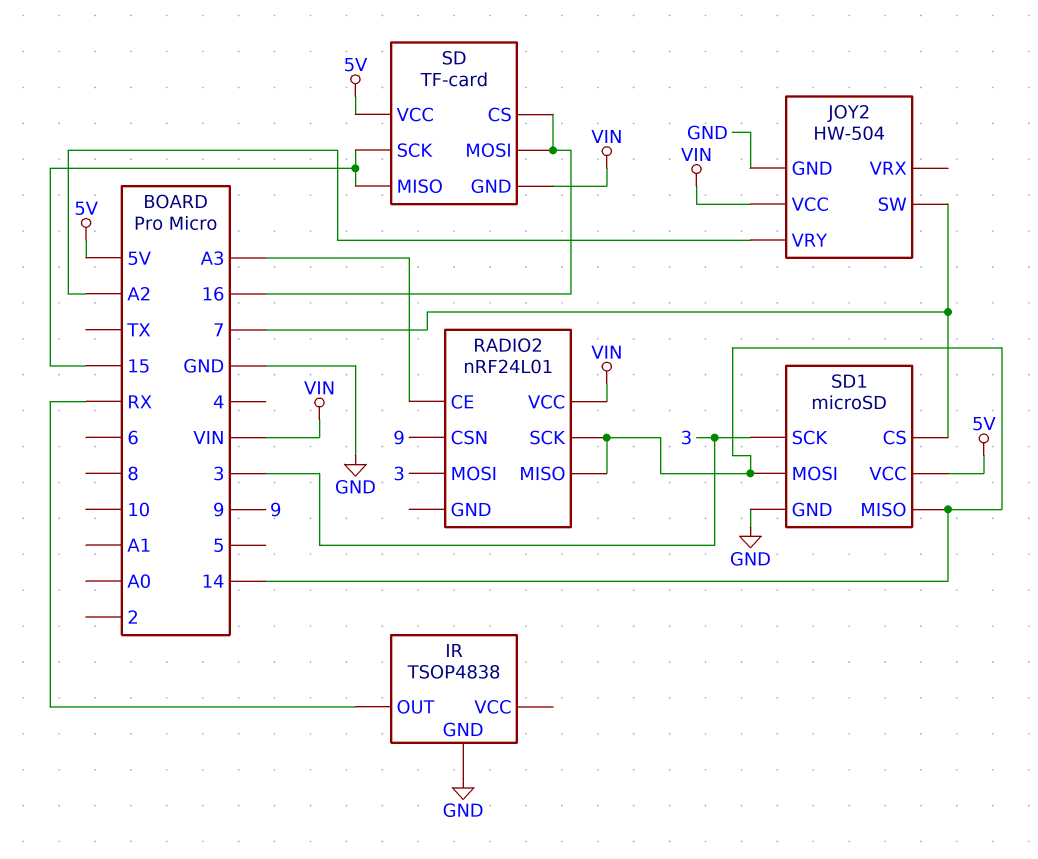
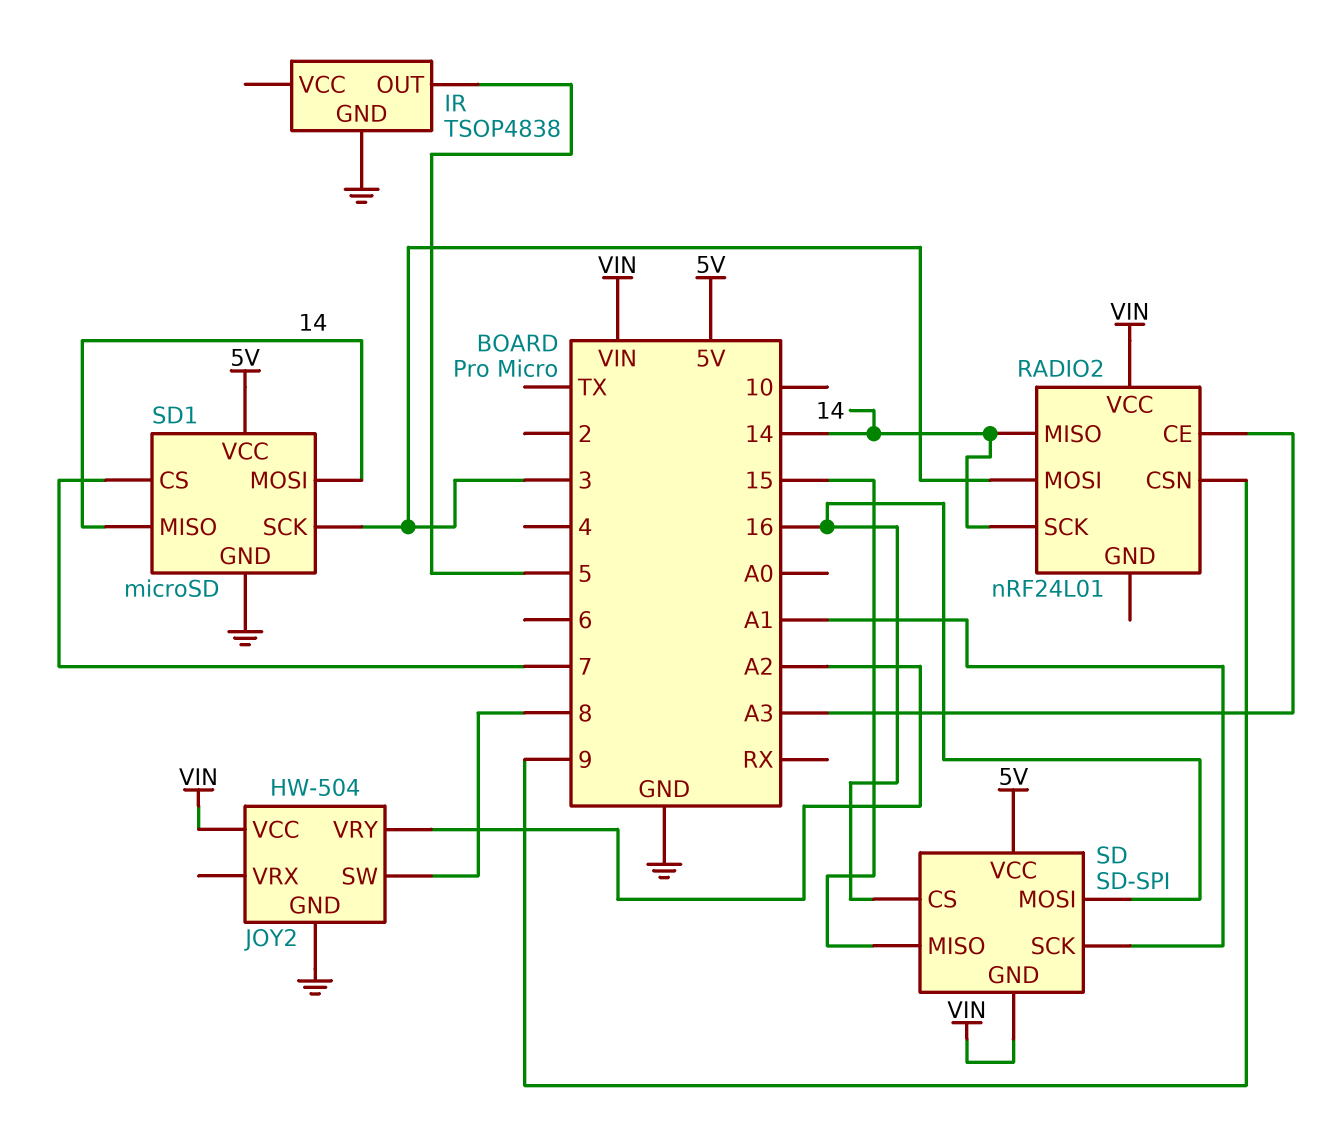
IR pin OUT: RX -> 5
JOY2 pin SW: 7 -> 8
SD: TF-card -> SD-SPI
SD pin SCK: 15 -> A1

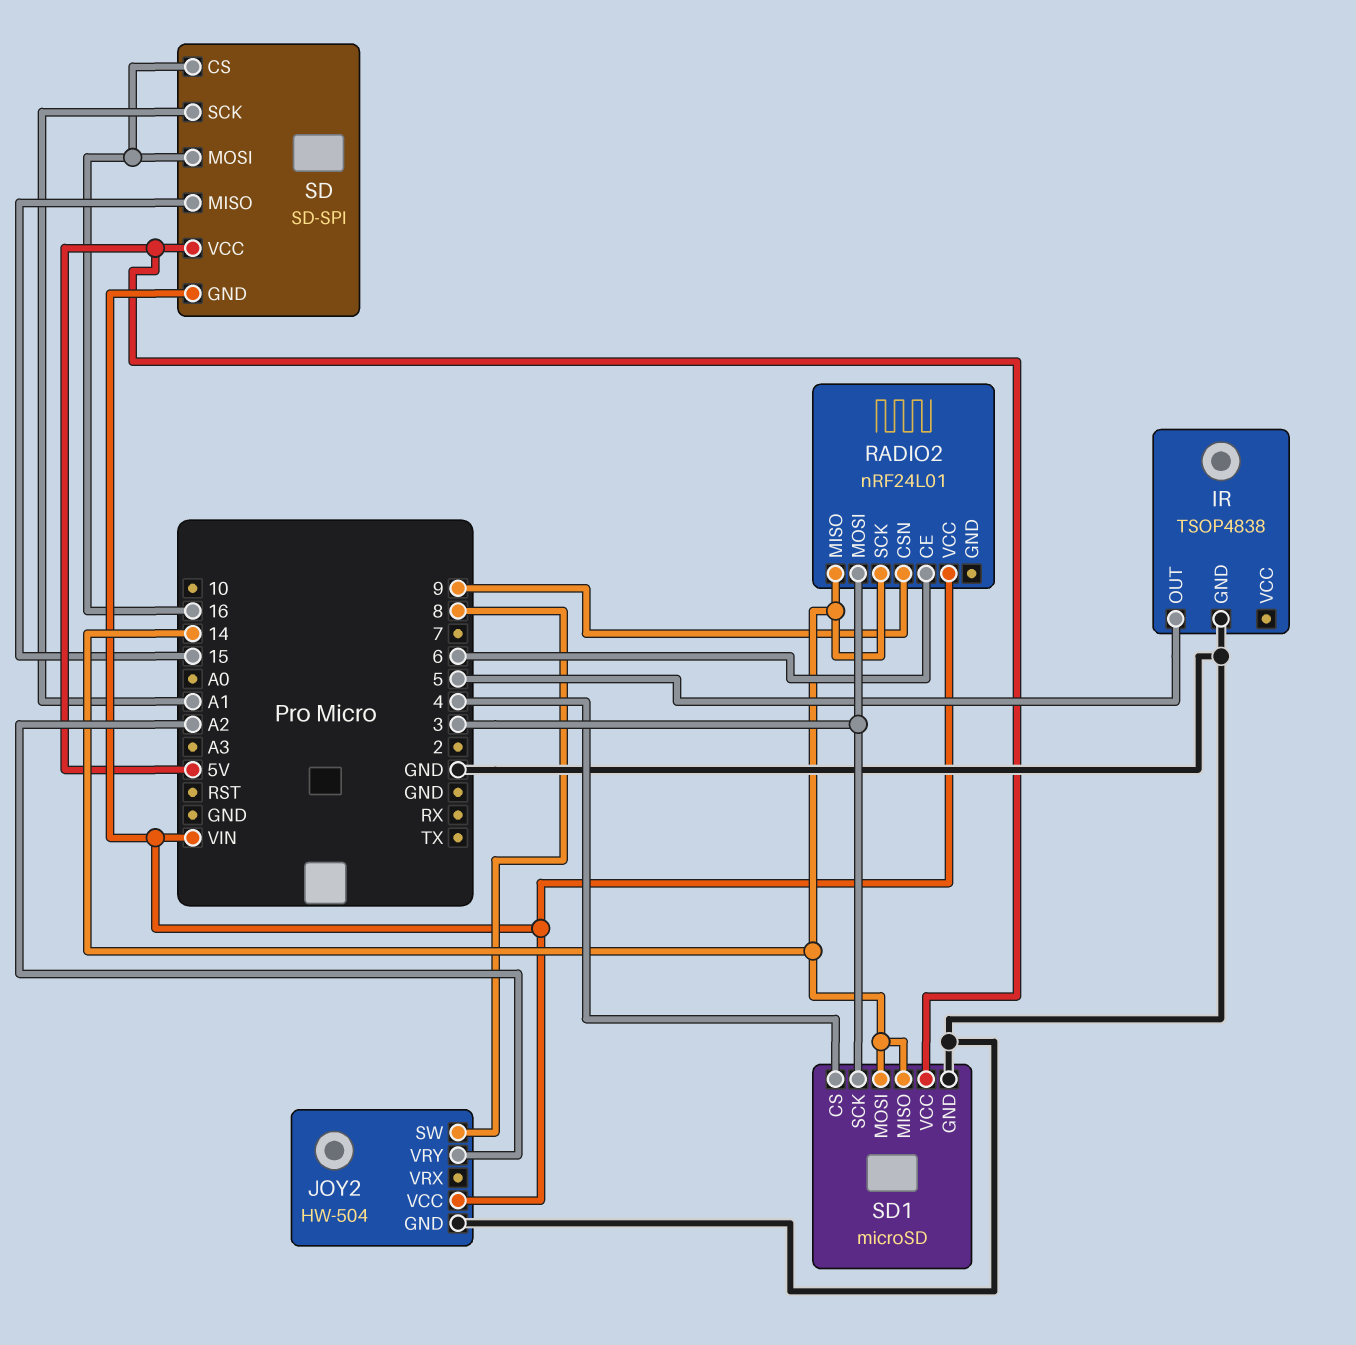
RADIO2 pin CE: A3 -> 6
SD1 pin CS: 7 -> 4

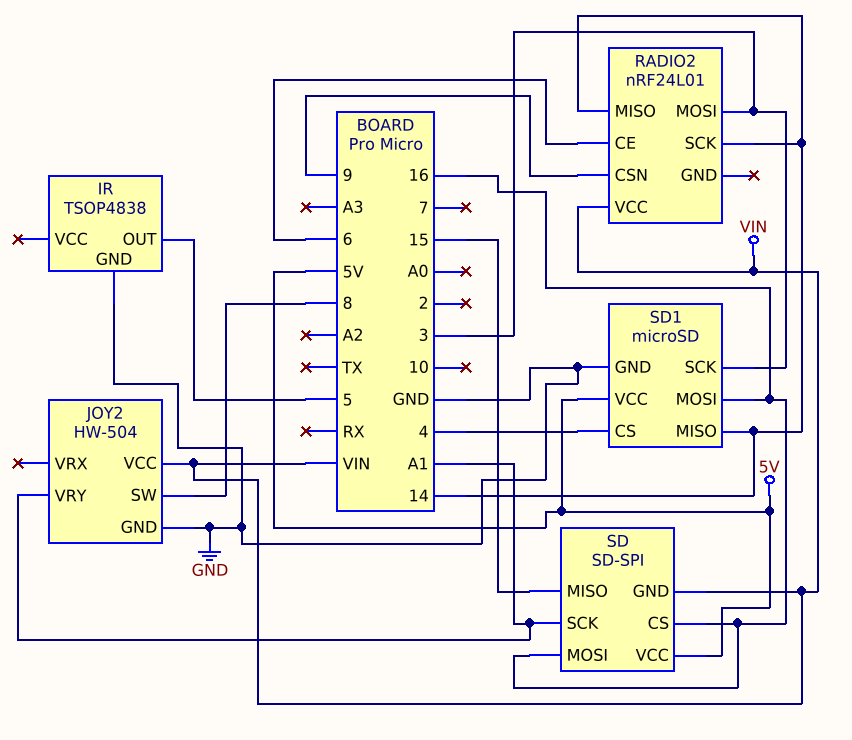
JOY2 pin VRY: A2 -> A1
SD1 pin MOSI: 14 -> 16

